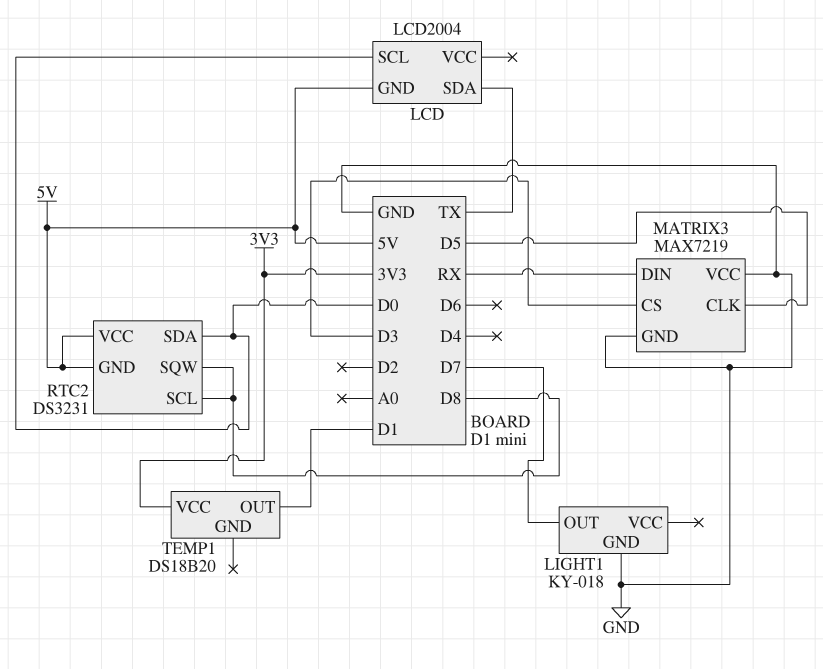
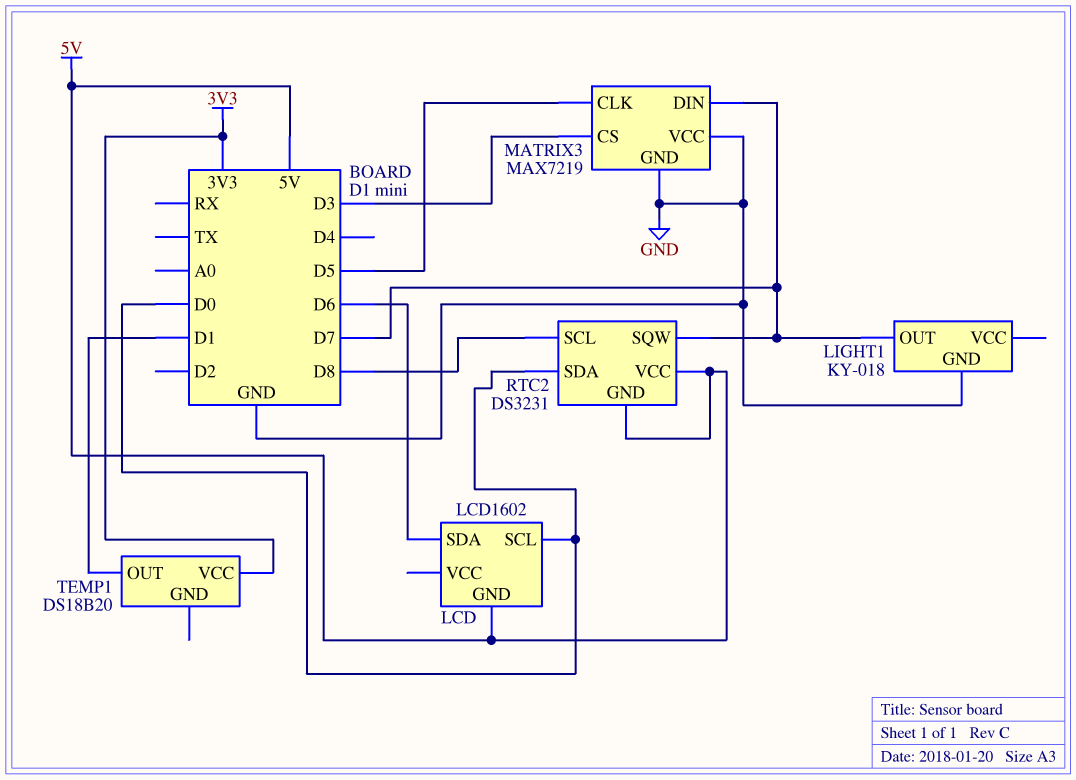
LCD: LCD2004 -> LCD1602
LCD pin SDA: TX -> D6
MATRIX3 pin DIN: RX -> D7
RTC2 pin SQW: D8 -> D7

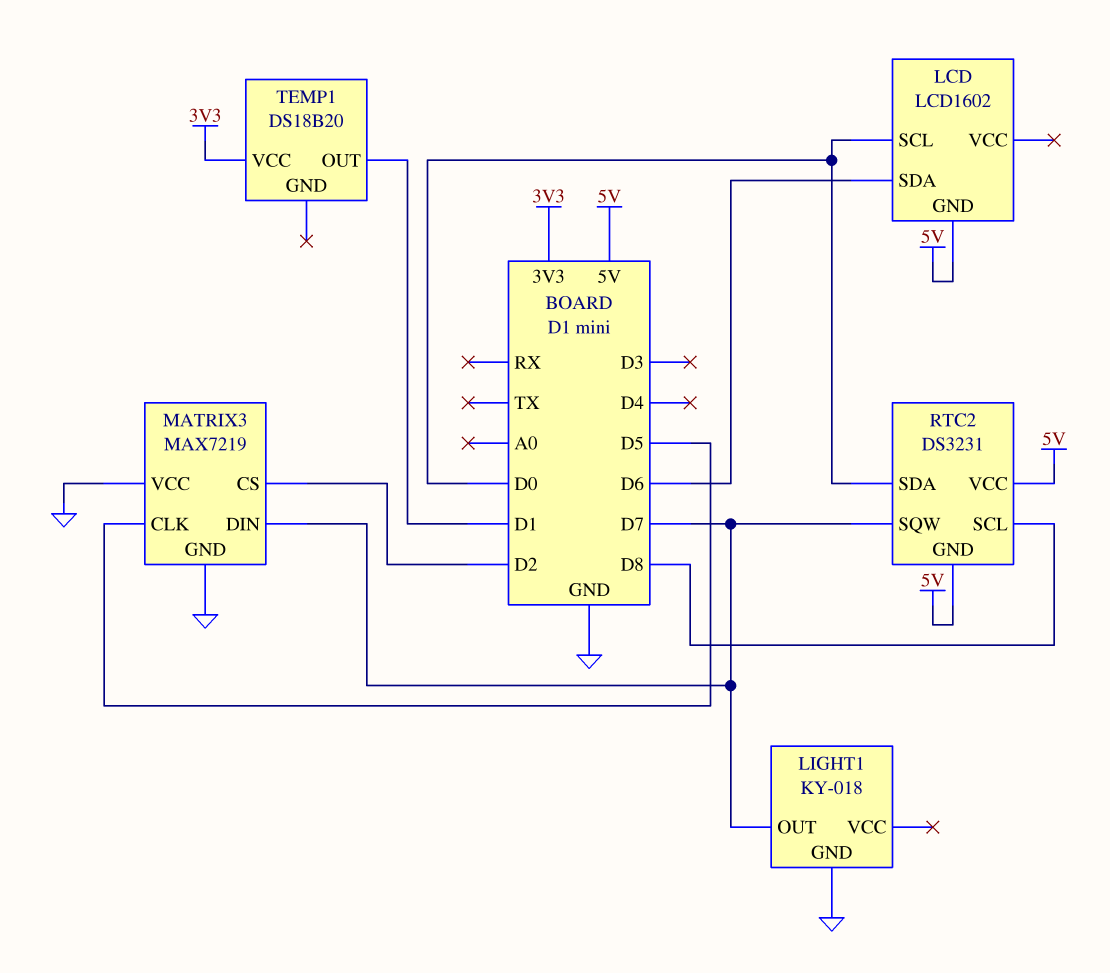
MATRIX3 pin CS: D3 -> D2

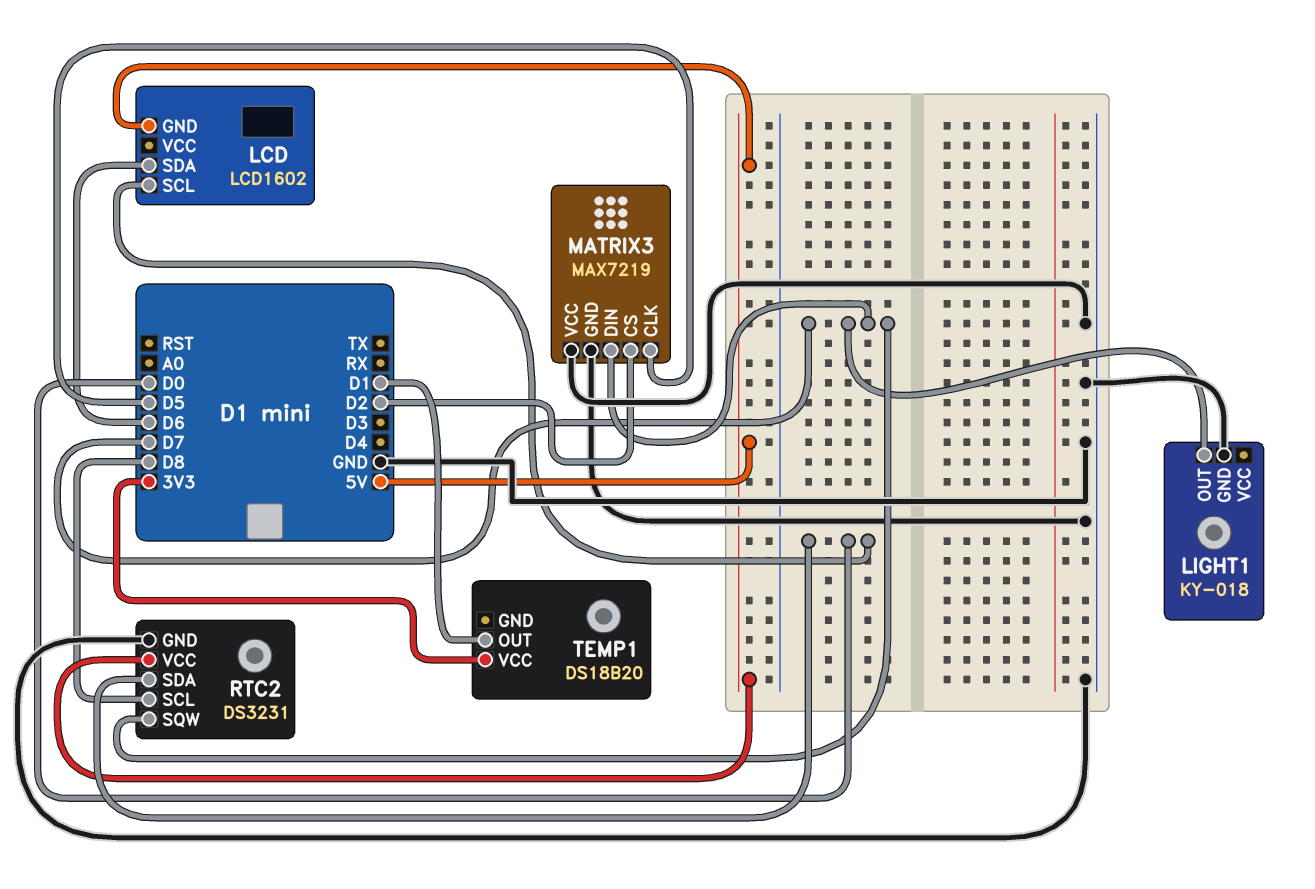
RTC2 pin GND: 5V -> GND

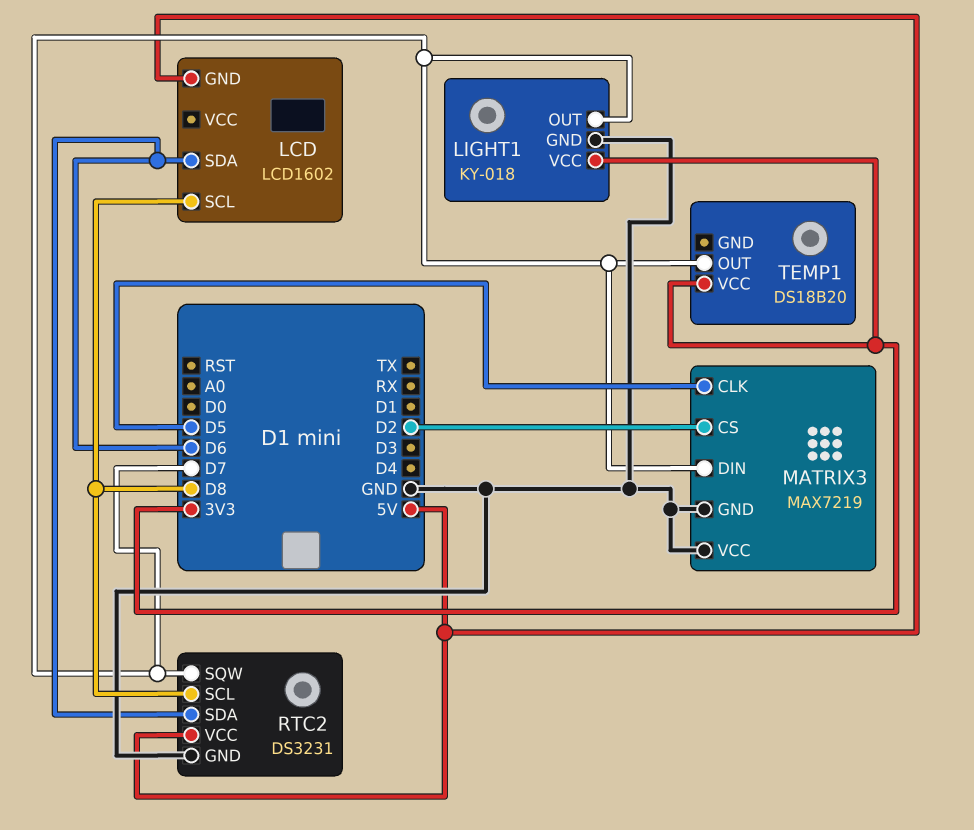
LCD pin SCL: D0 -> D8
LIGHT1 pin VCC: none -> 3V3
RTC2 pin SDA: D0 -> D6
TEMP1 pin OUT: D1 -> D7

